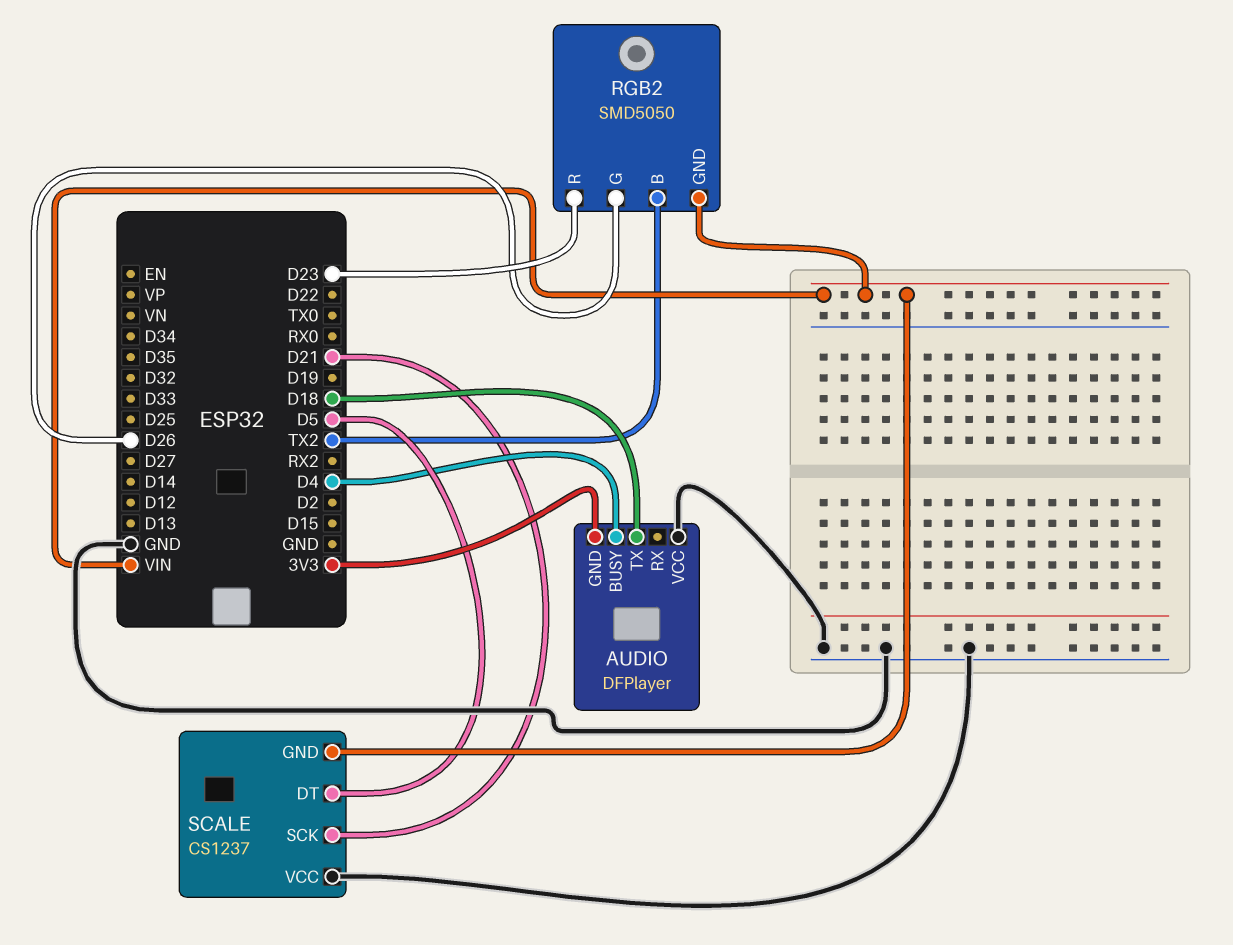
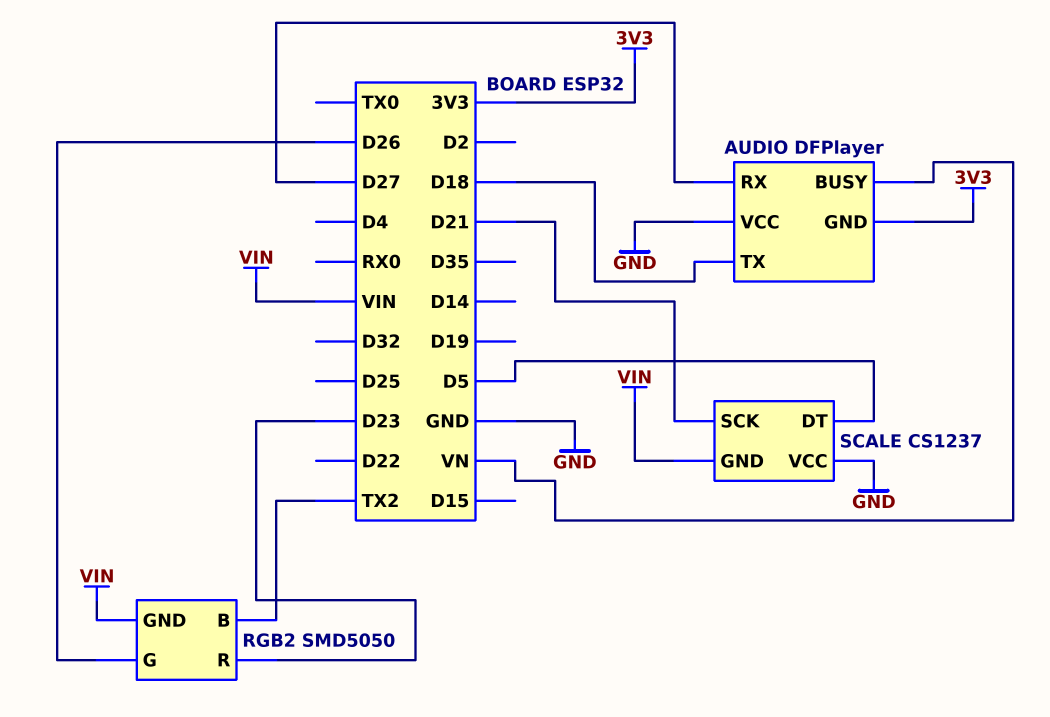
AUDIO pin BUSY: D4 -> VN
AUDIO pin RX: none -> D27

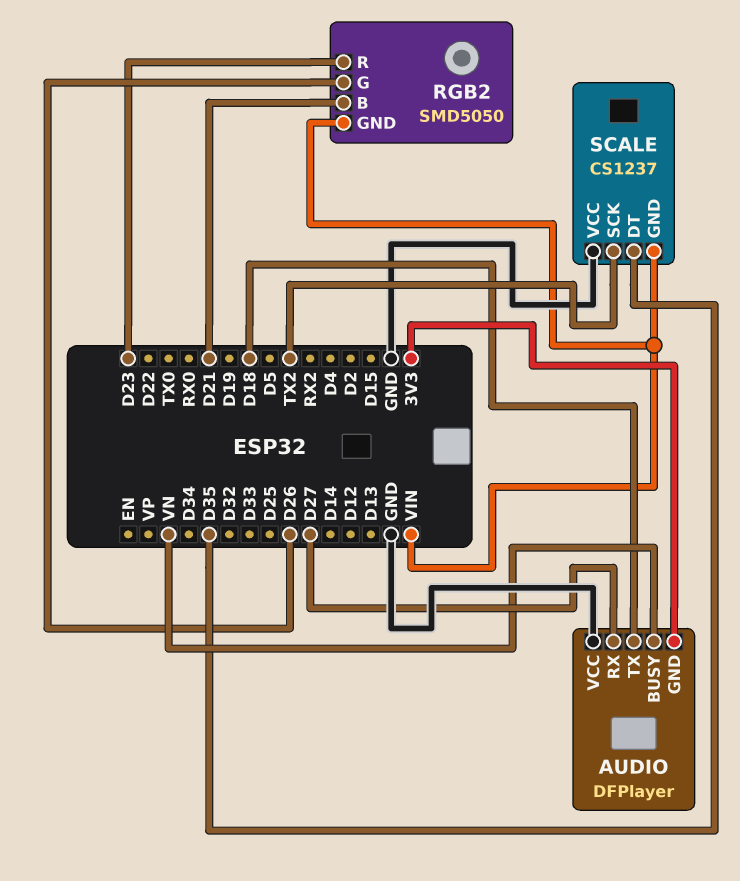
RGB2 pin B: TX2 -> D21
SCALE pin DT: D5 -> D35
SCALE pin SCK: D21 -> TX2

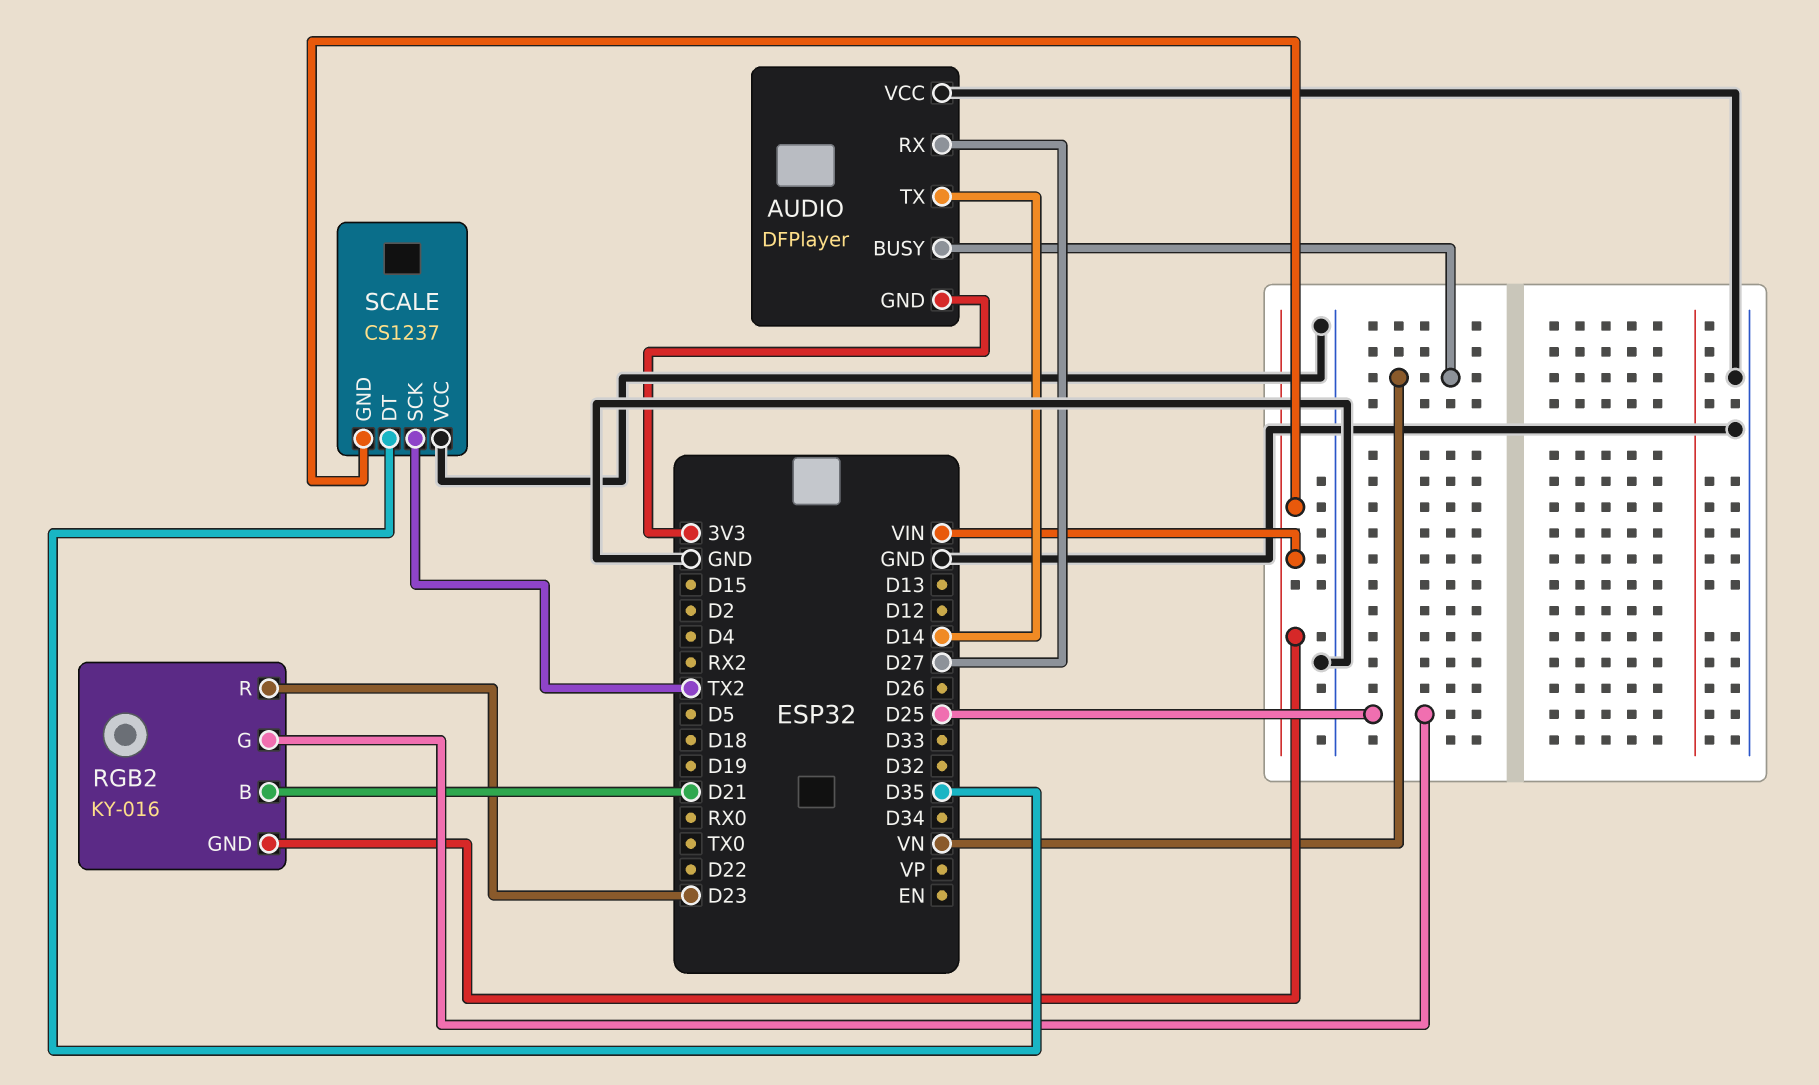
AUDIO pin TX: D18 -> D14
RGB2: SMD5050 -> KY-016
RGB2 pin G: D26 -> D25

